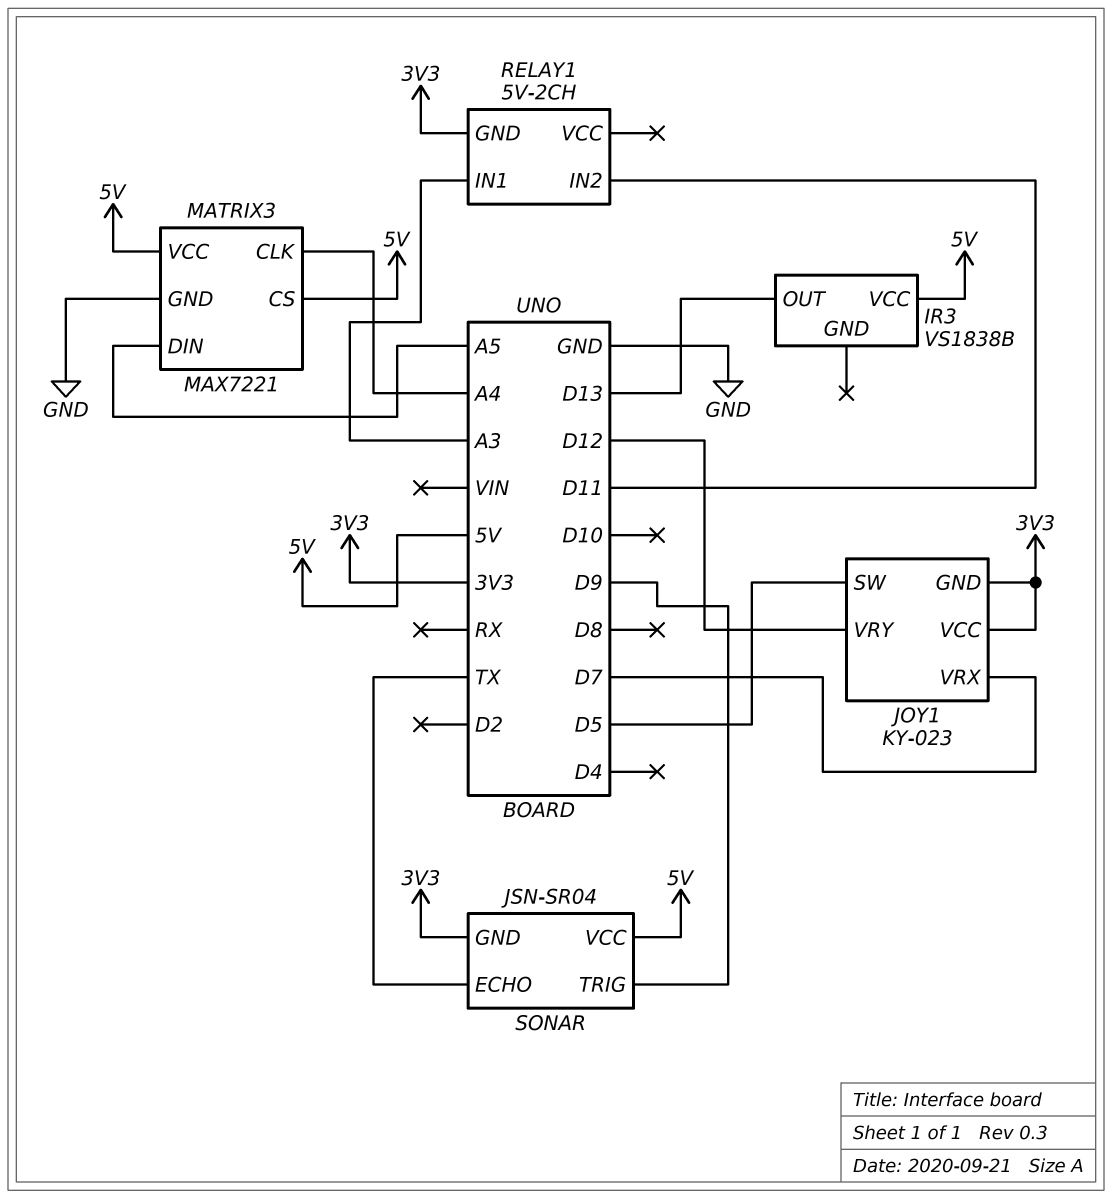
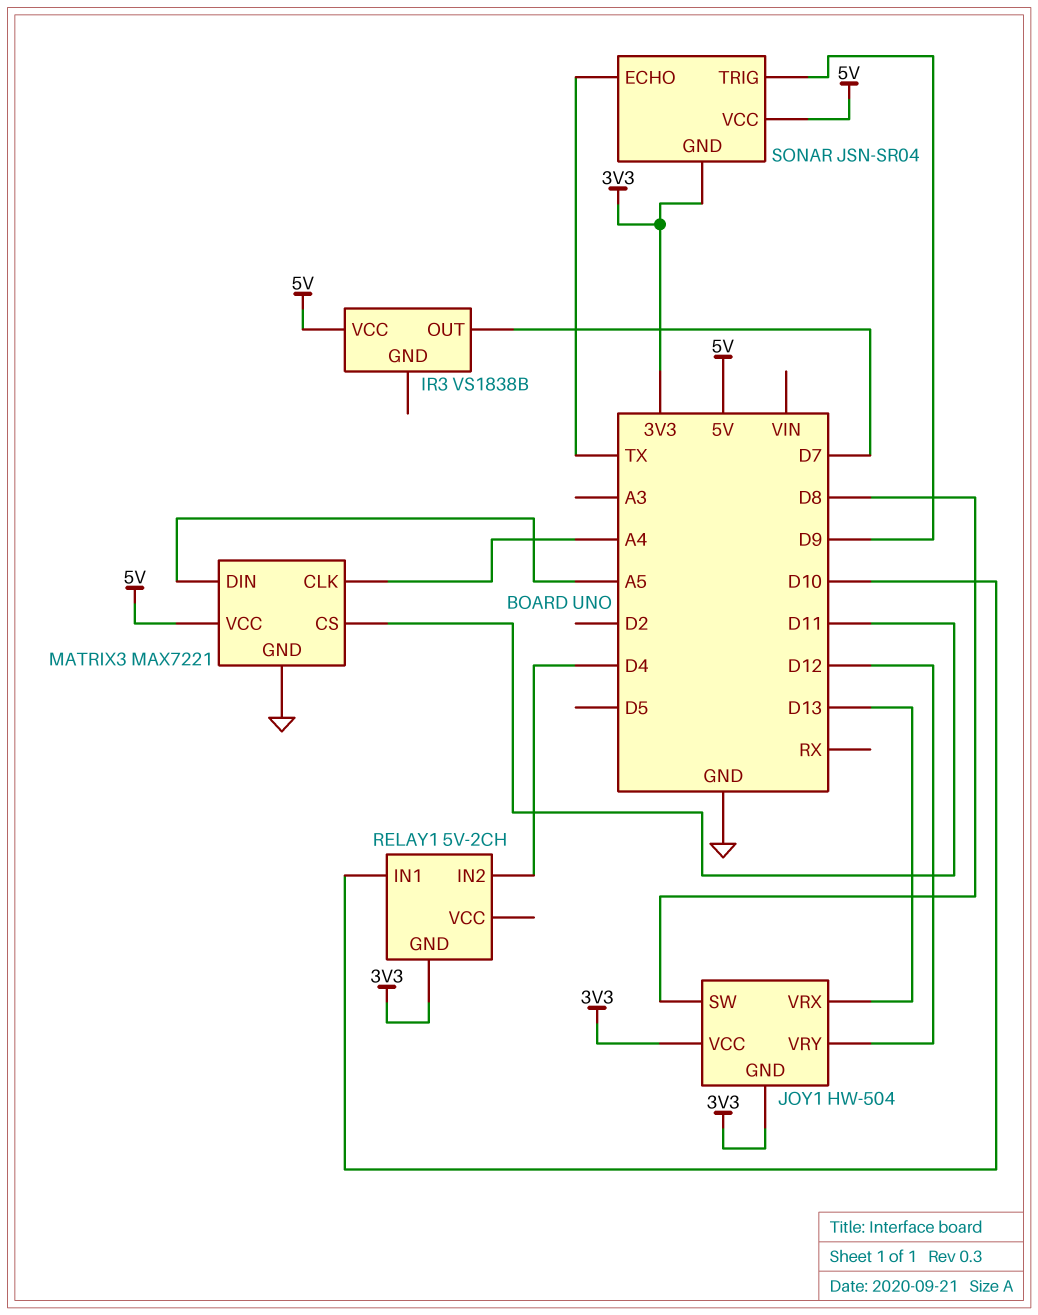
IR3 pin OUT: D13 -> D7
JOY1: KY-023 -> HW-504
JOY1 pin SW: D5 -> D8
JOY1 pin VRX: D7 -> D13
MATRIX3 pin CS: 5V -> D11
RELAY1 pin IN1: A3 -> D10
RELAY1 pin IN2: D11 -> D4

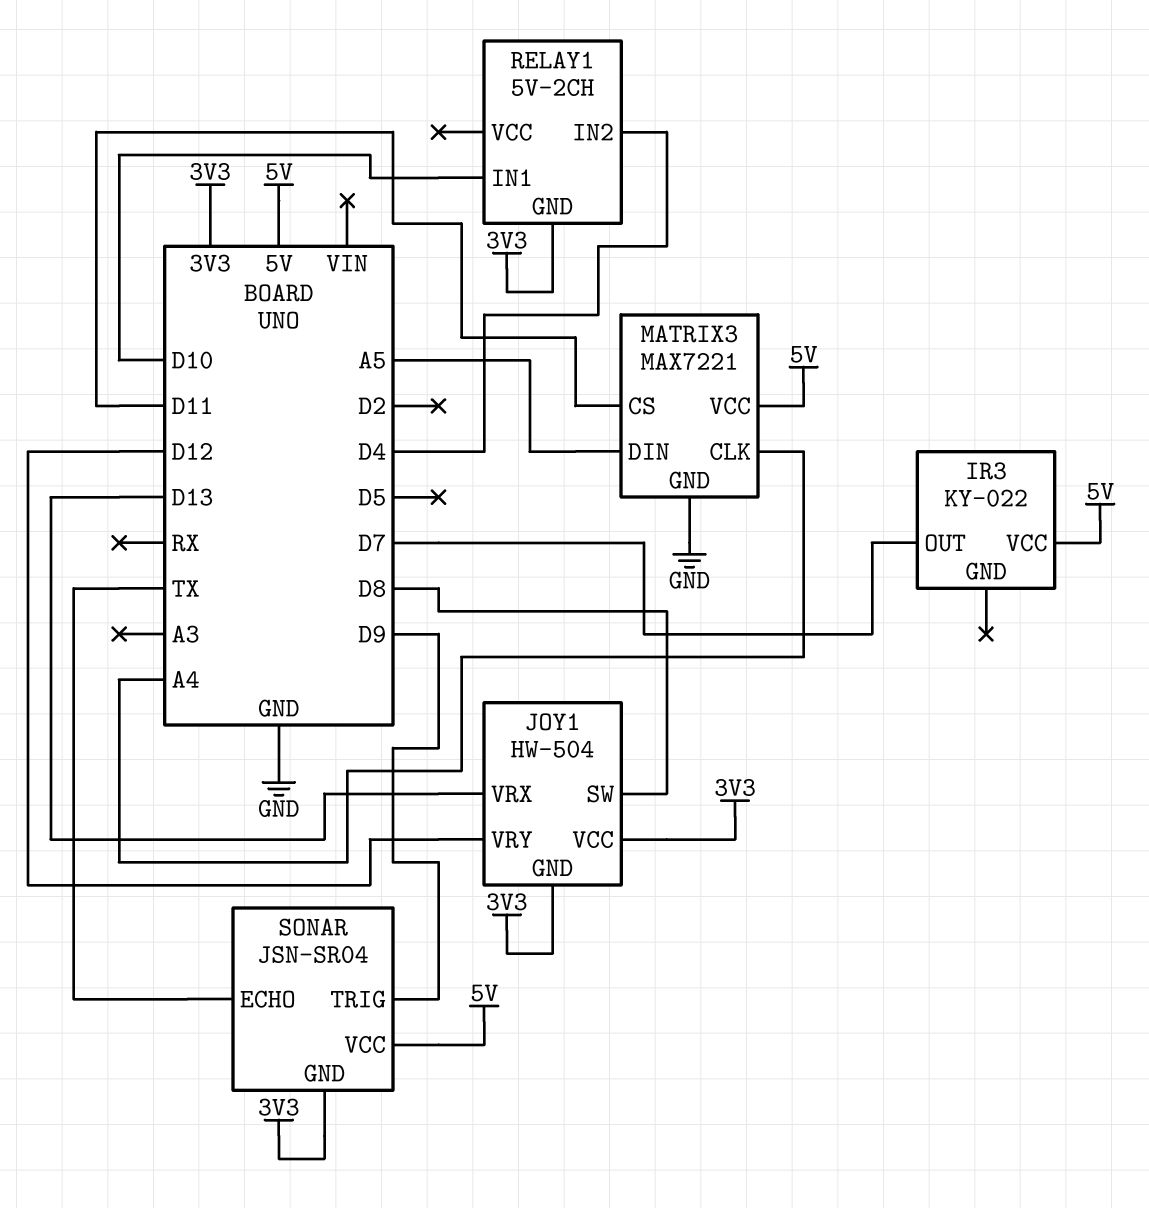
IR3: VS1838B -> KY-022

